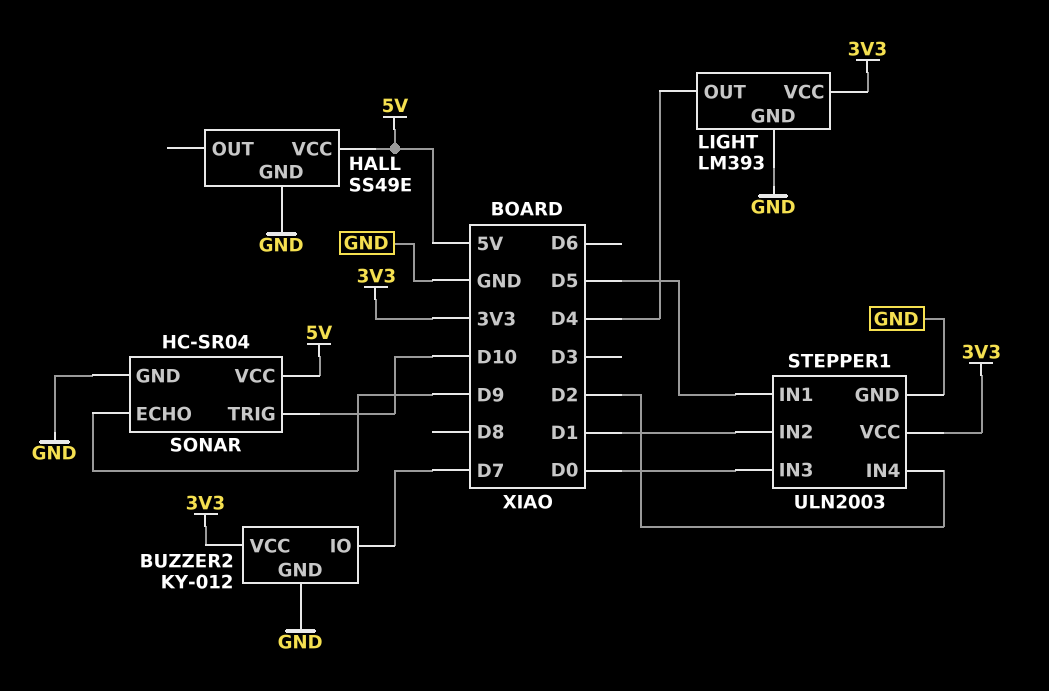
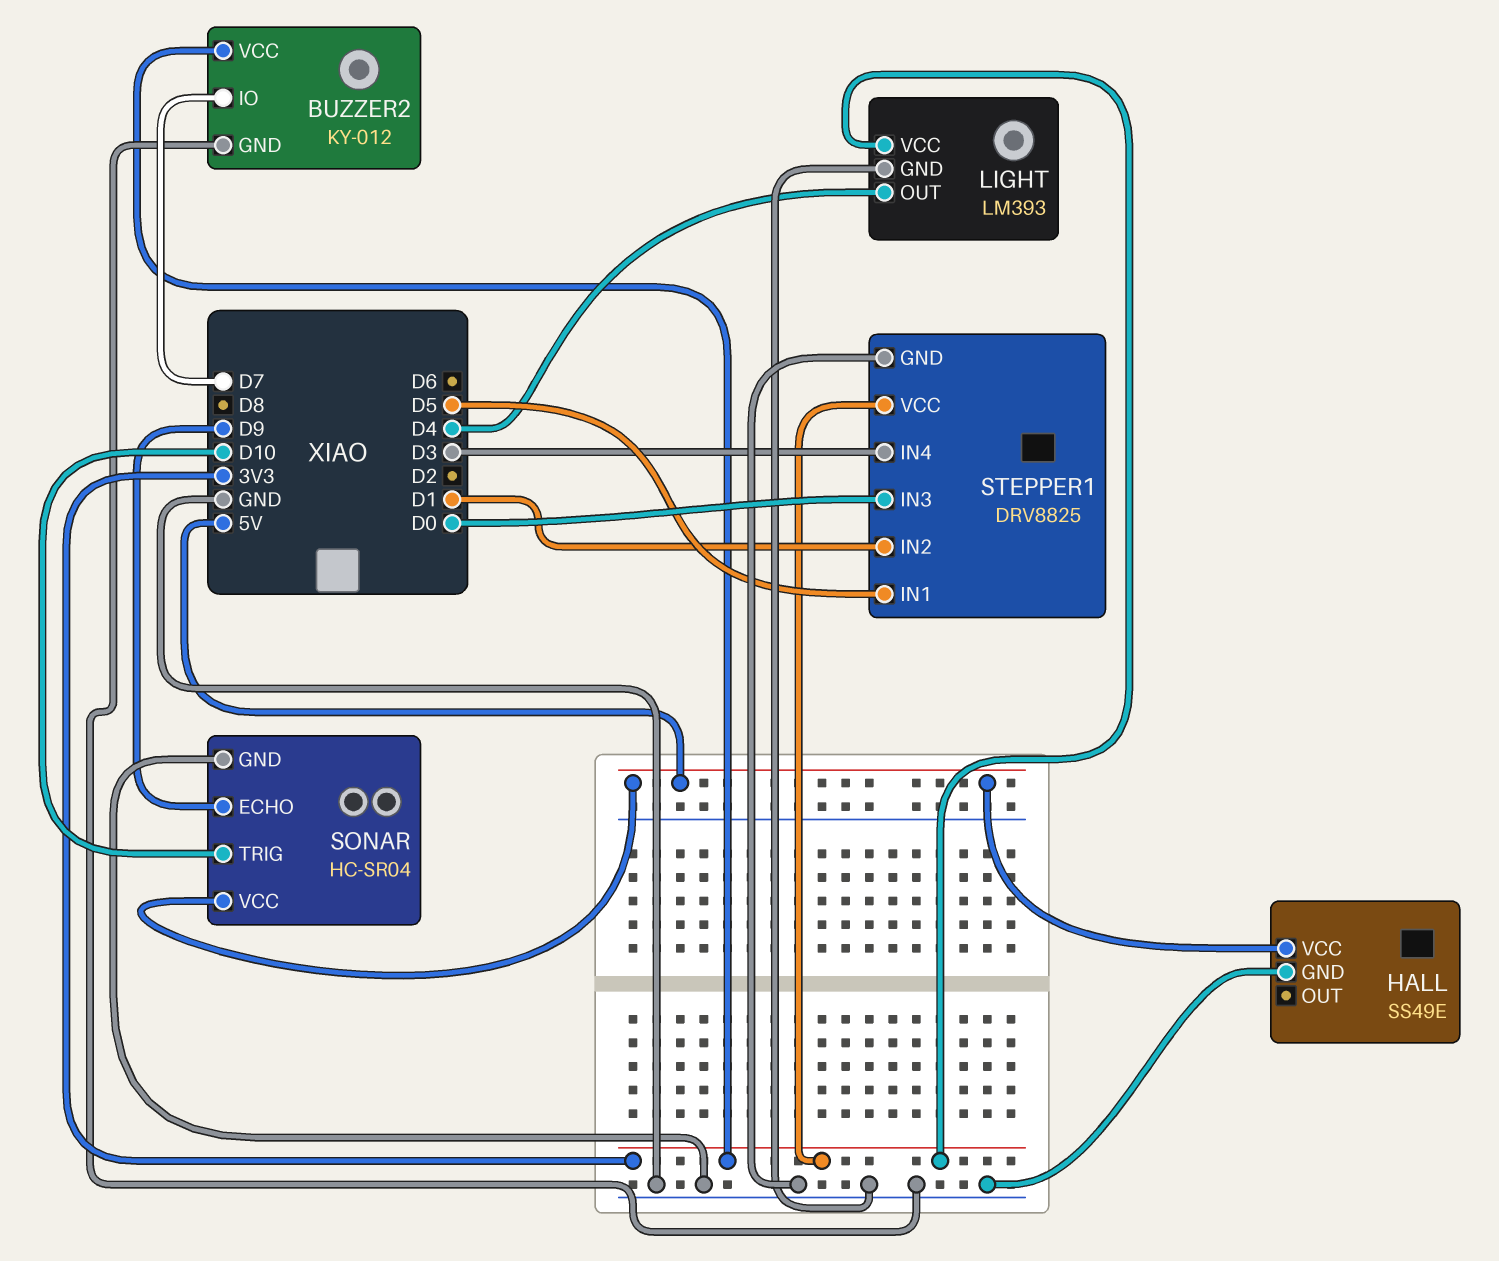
STEPPER1: ULN2003 -> DRV8825
STEPPER1 pin IN4: D2 -> D3

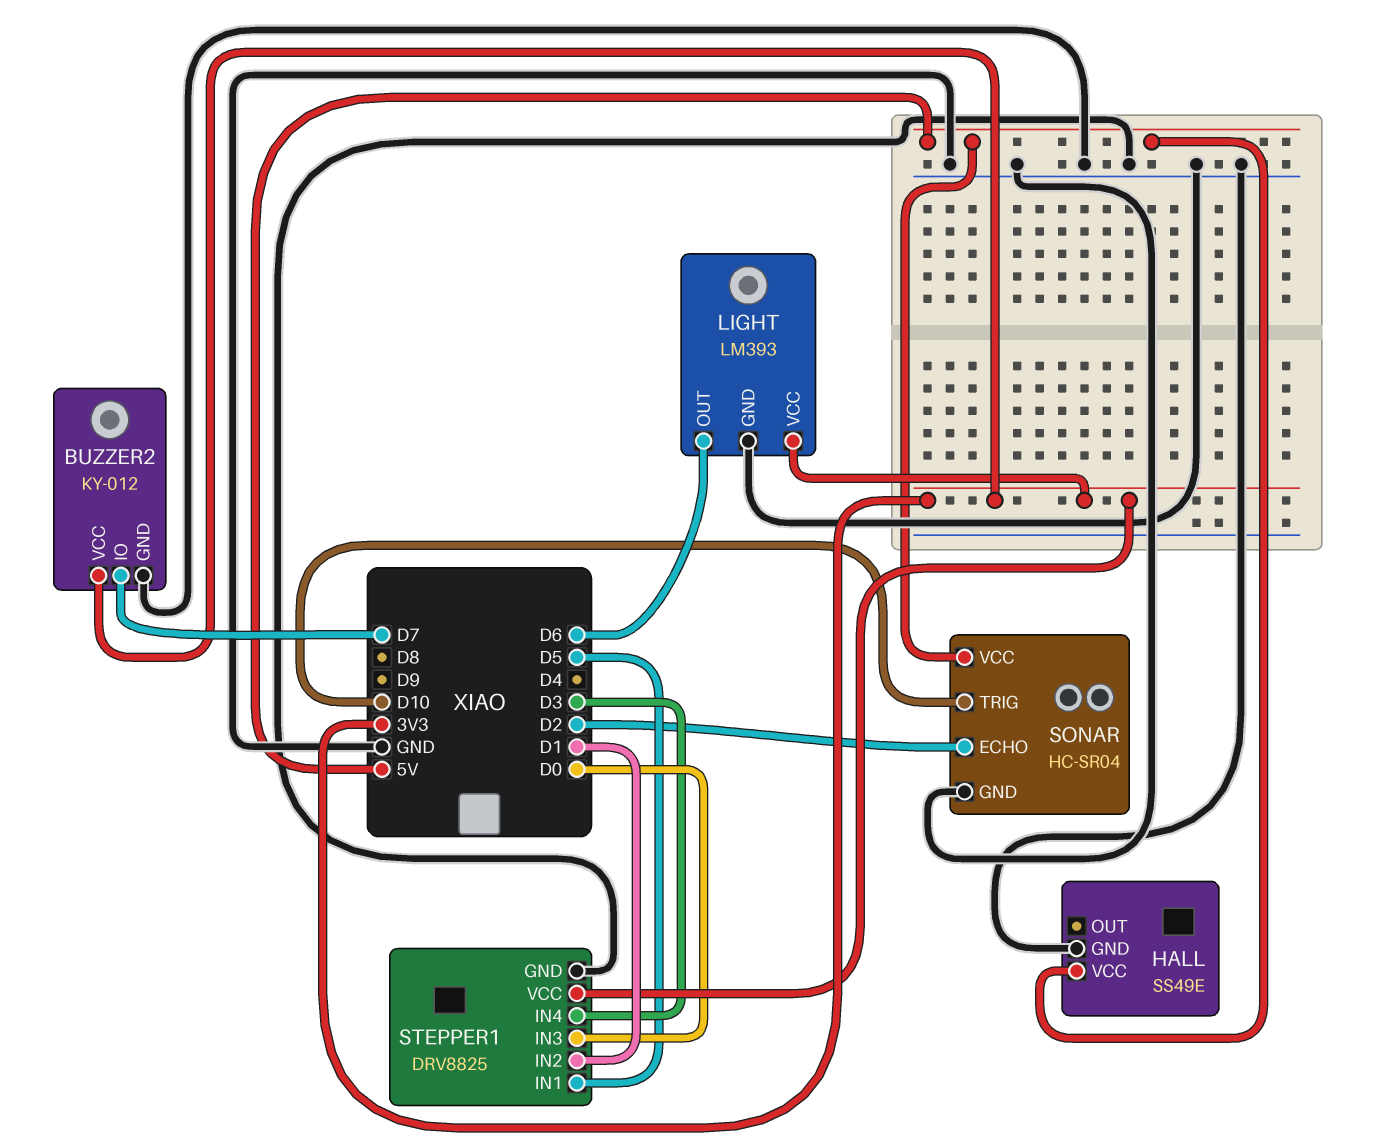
LIGHT pin OUT: D4 -> D6
SONAR pin ECHO: D9 -> D2

